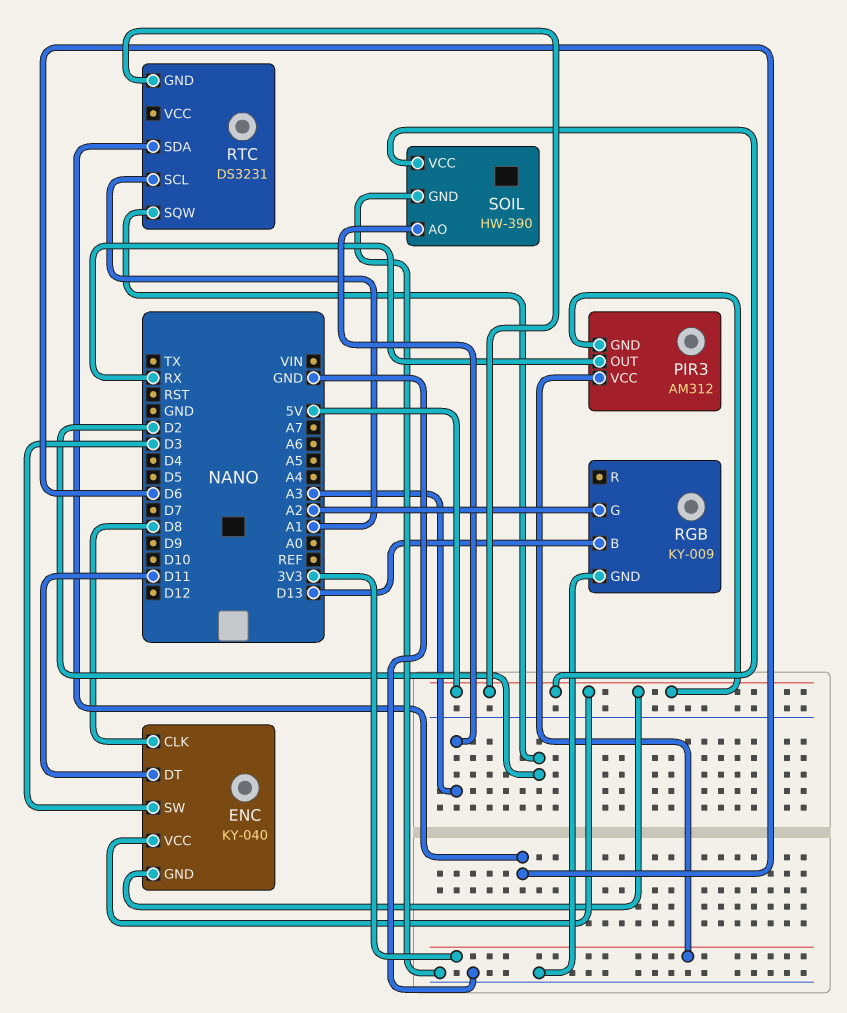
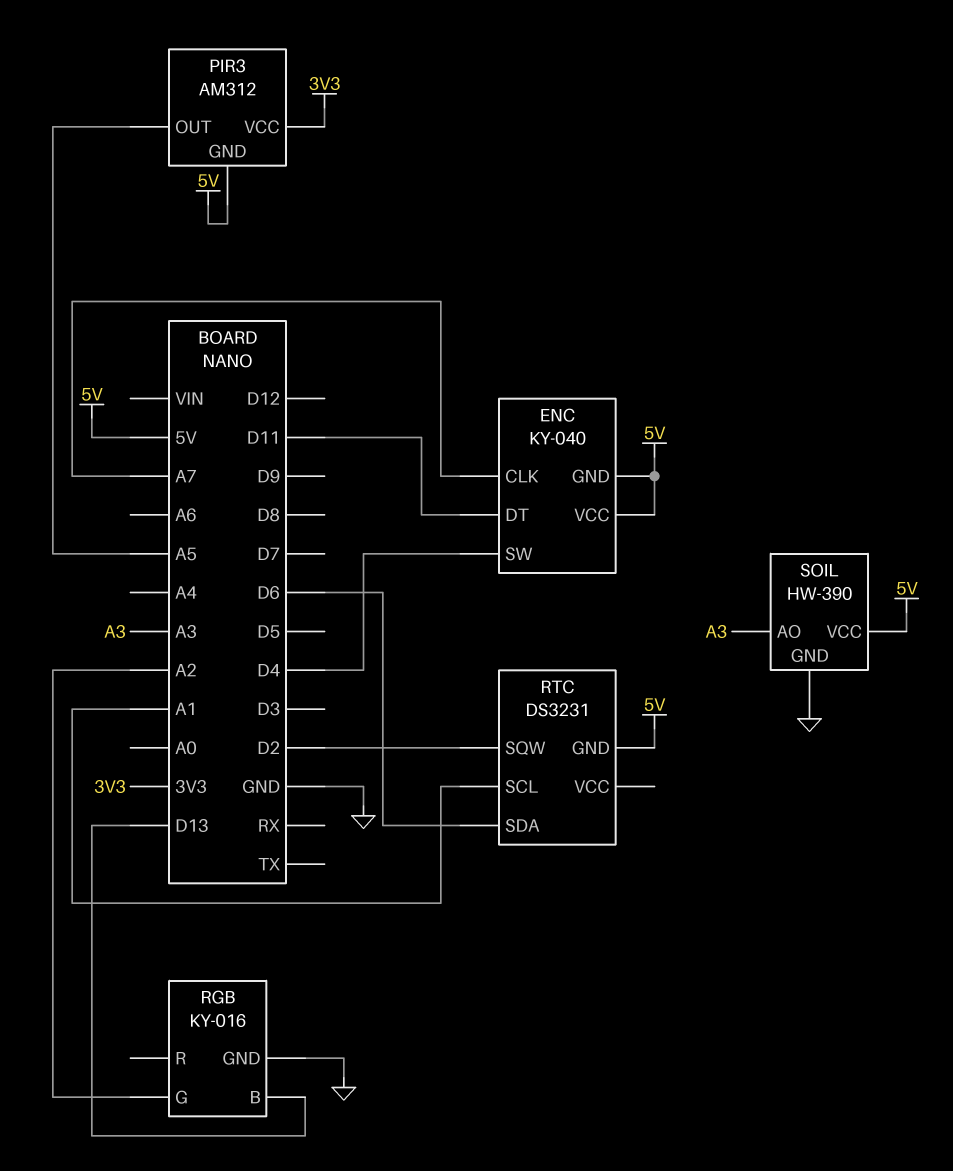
ENC pin CLK: D8 -> A7
ENC pin SW: D3 -> D4
PIR3 pin OUT: RX -> A5
RGB: KY-009 -> KY-016

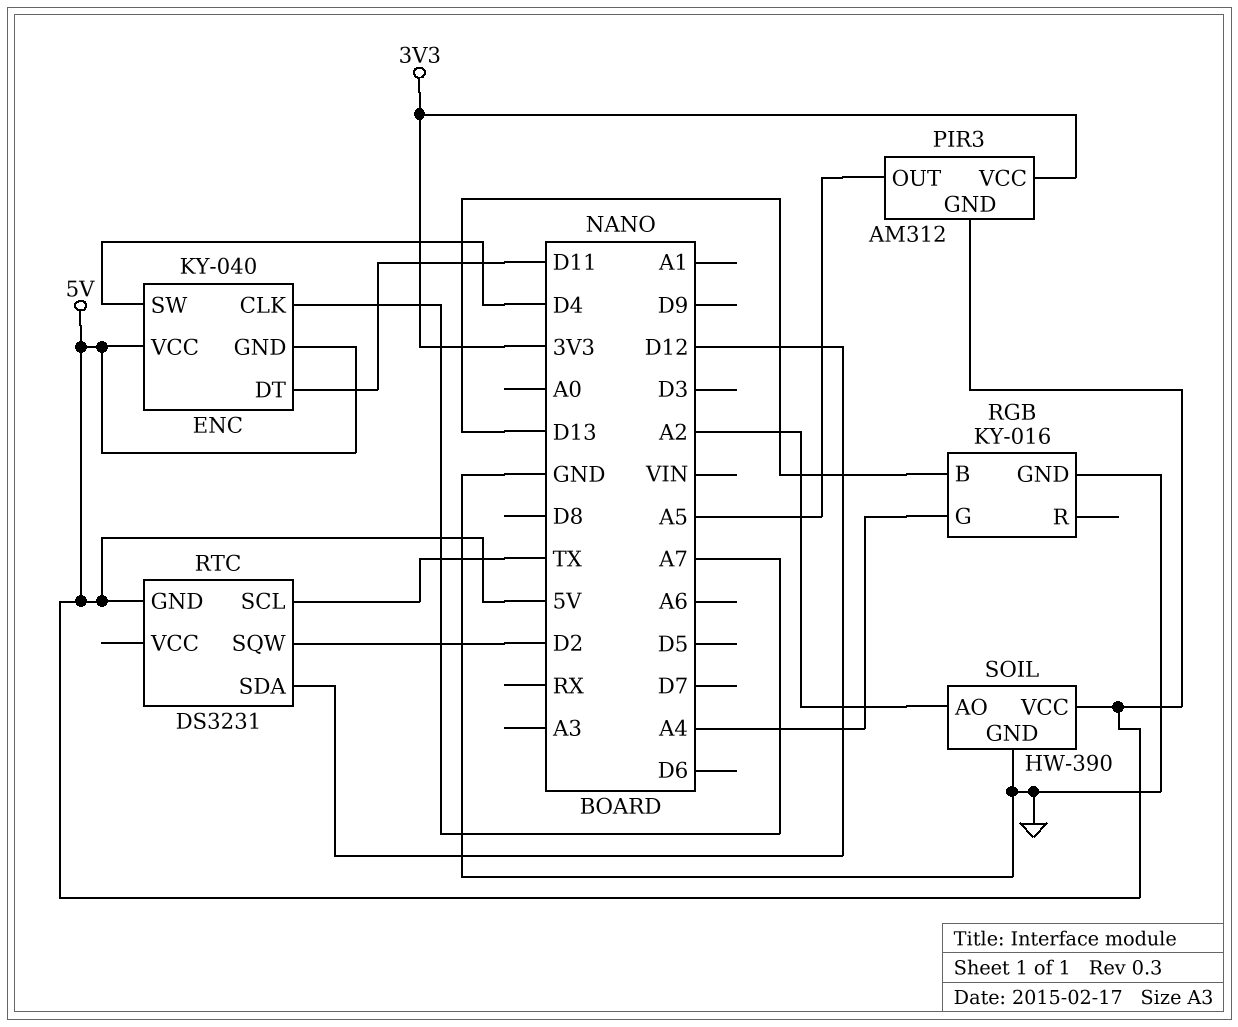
RGB pin G: A2 -> A4
RTC pin SCL: A1 -> TX
RTC pin SDA: D6 -> D12
SOIL pin AO: A3 -> A2

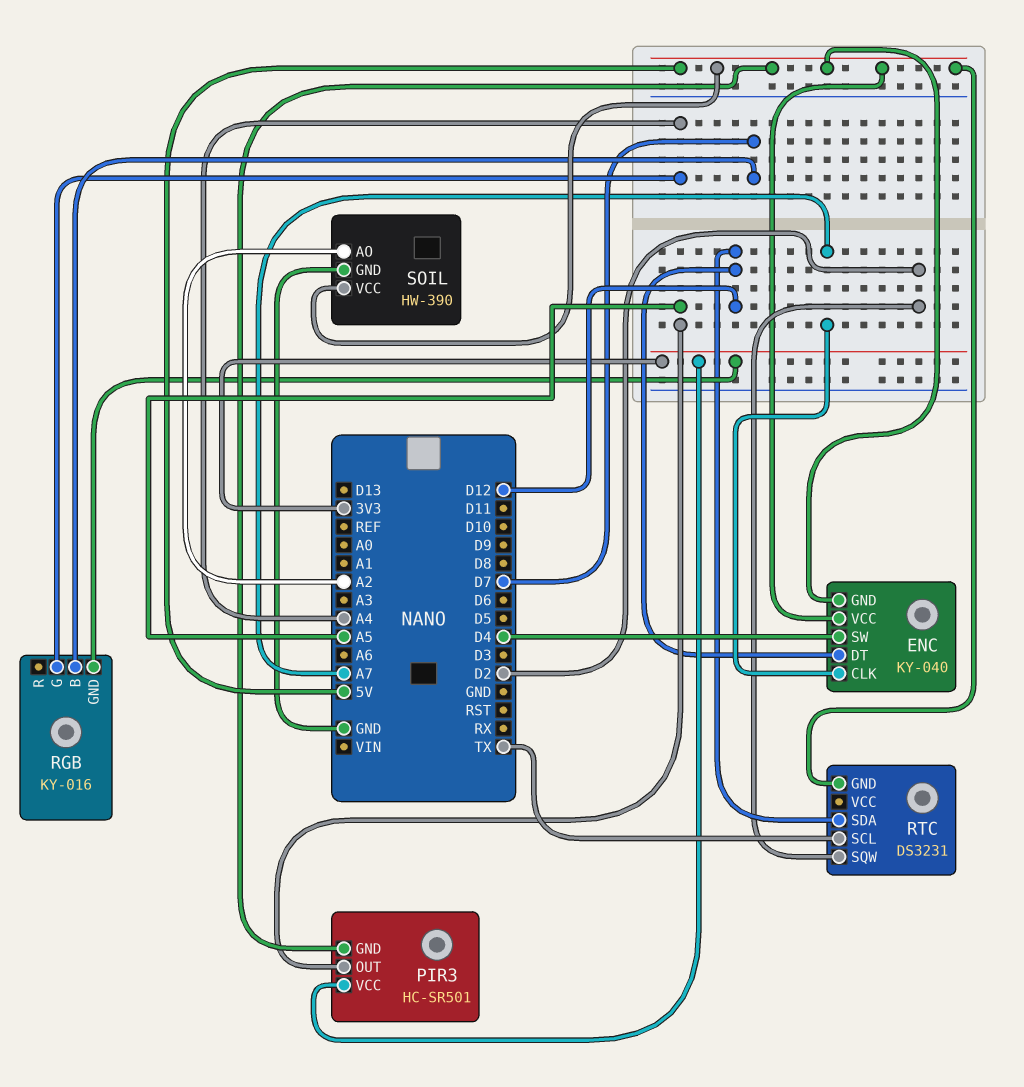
ENC pin DT: D11 -> D12
PIR3: AM312 -> HC-SR501
RGB pin B: D13 -> D7
RGB pin GND: GND -> 3V3

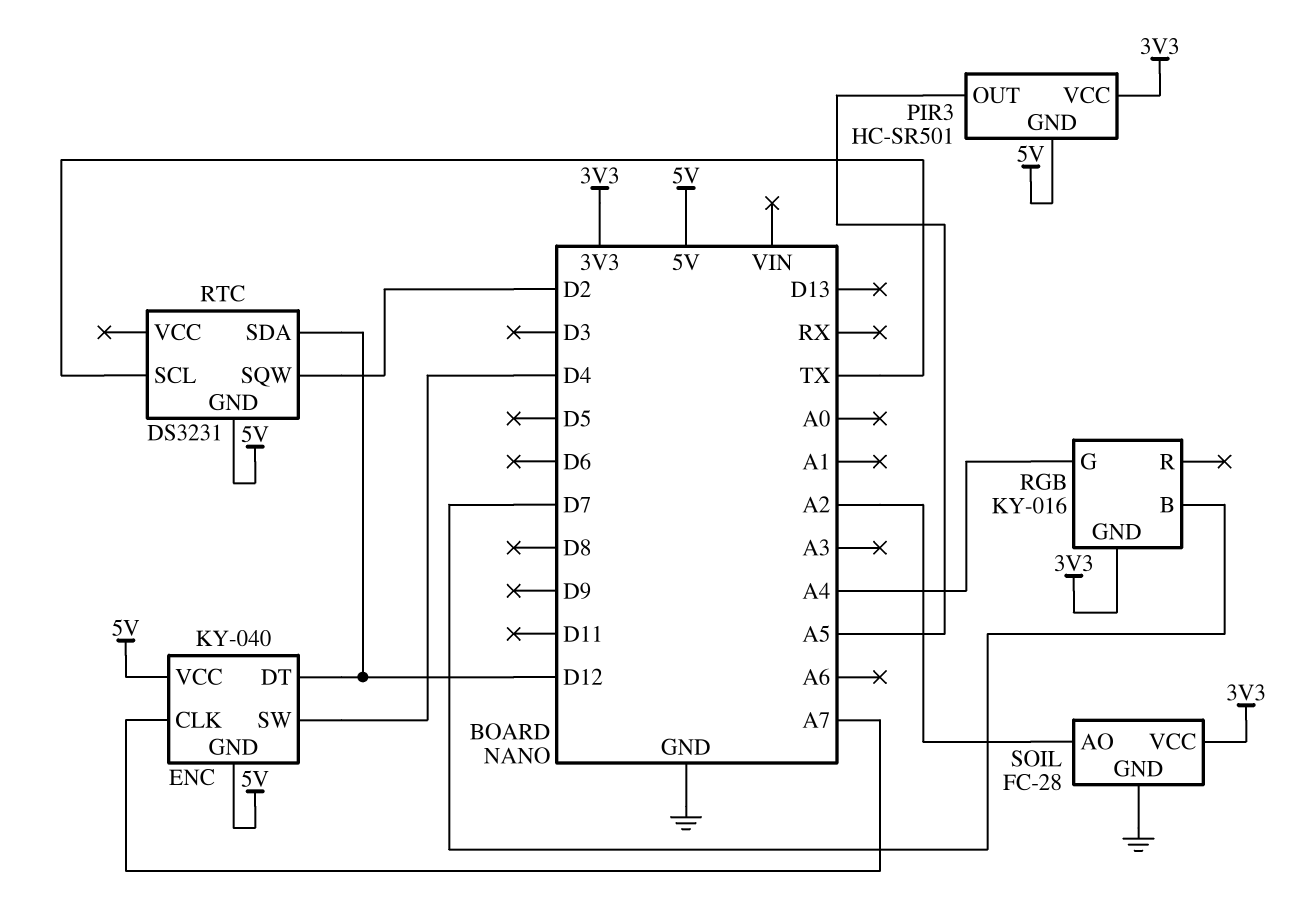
SOIL: HW-390 -> FC-28
SOIL pin VCC: 5V -> 3V3

